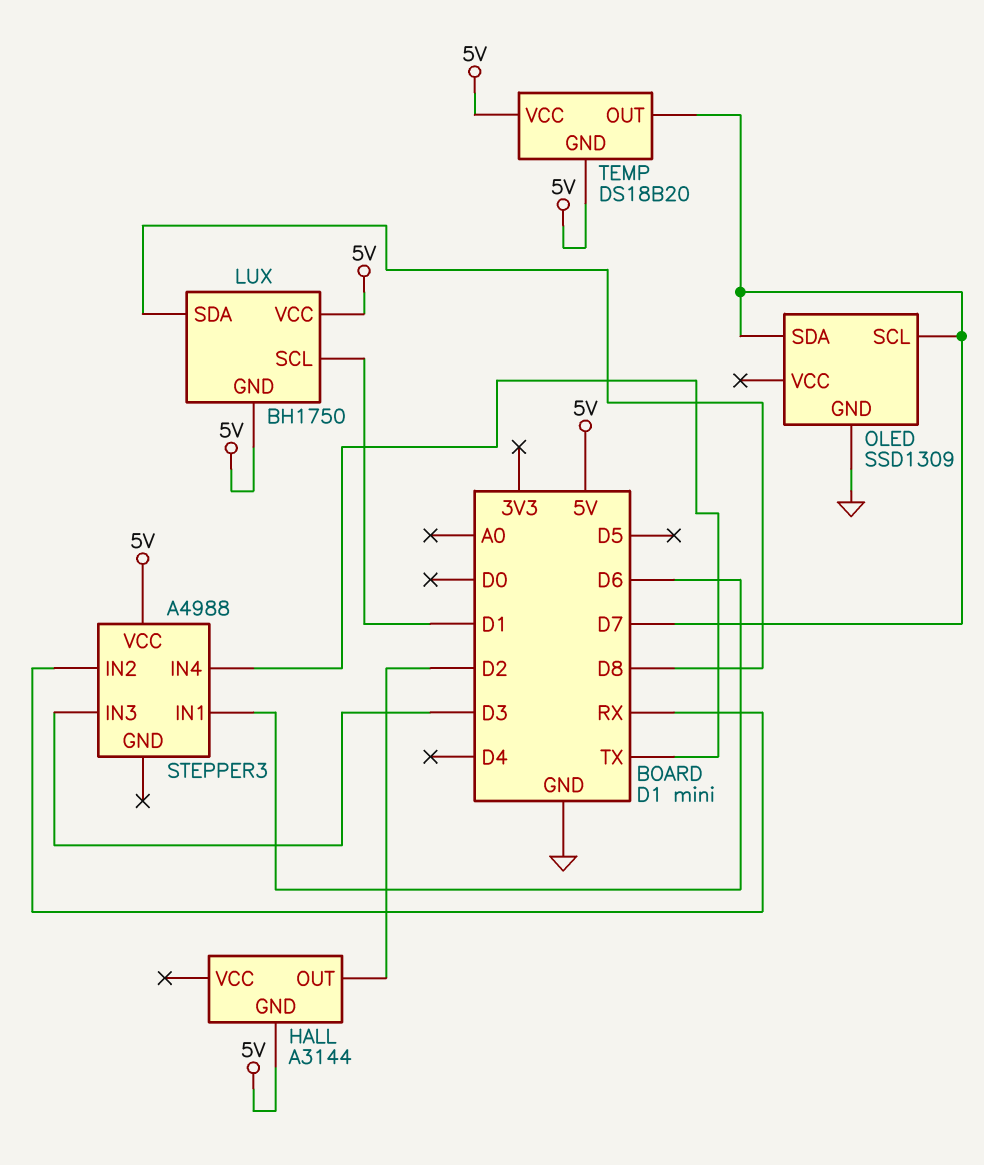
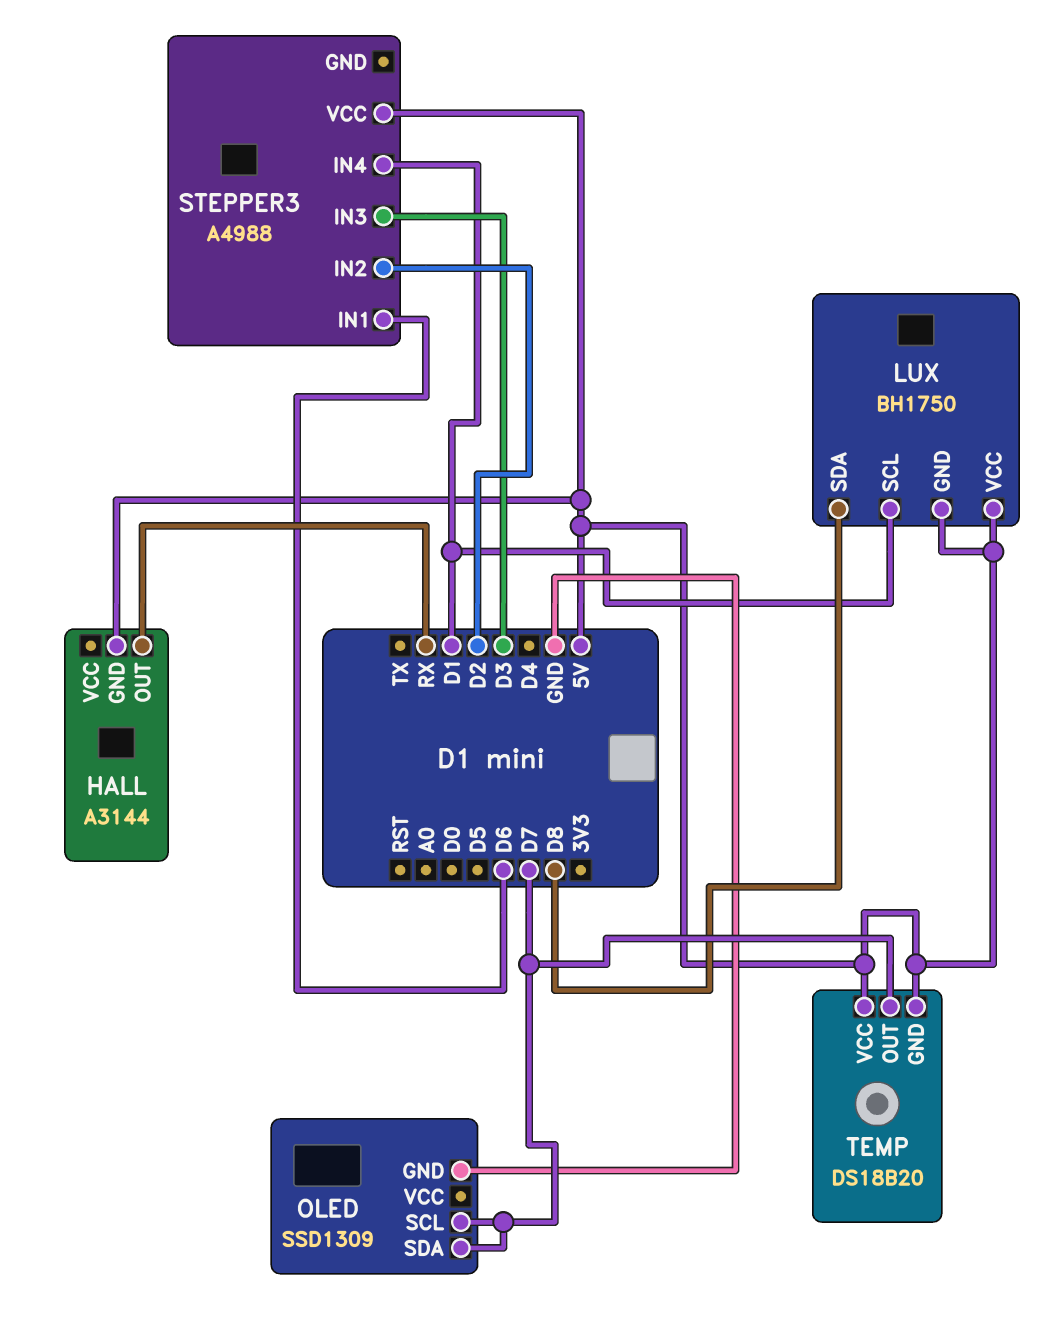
HALL pin OUT: D2 -> RX
STEPPER3 pin IN2: RX -> D2
STEPPER3 pin IN4: TX -> D1

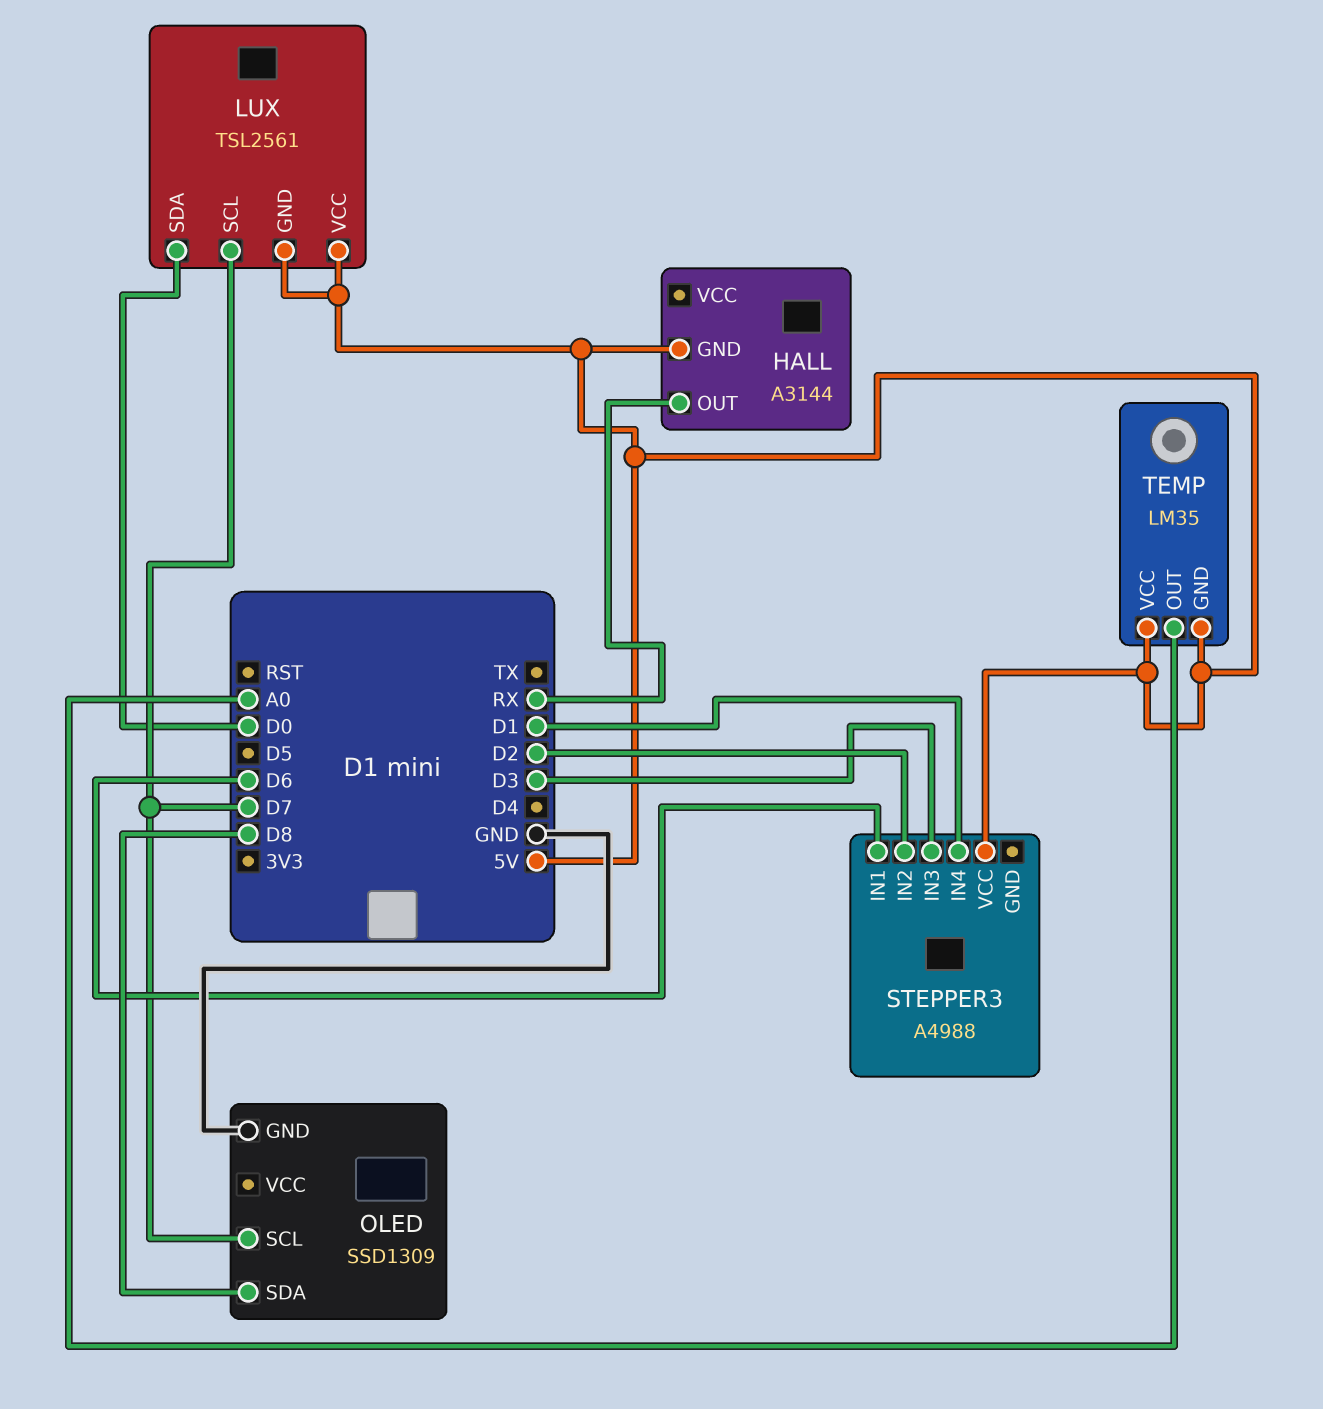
LUX: BH1750 -> TSL2561
LUX pin SCL: D1 -> D7
LUX pin SDA: D8 -> D0
OLED pin SDA: D7 -> D8
TEMP: DS18B20 -> LM35
TEMP pin OUT: D7 -> A0

